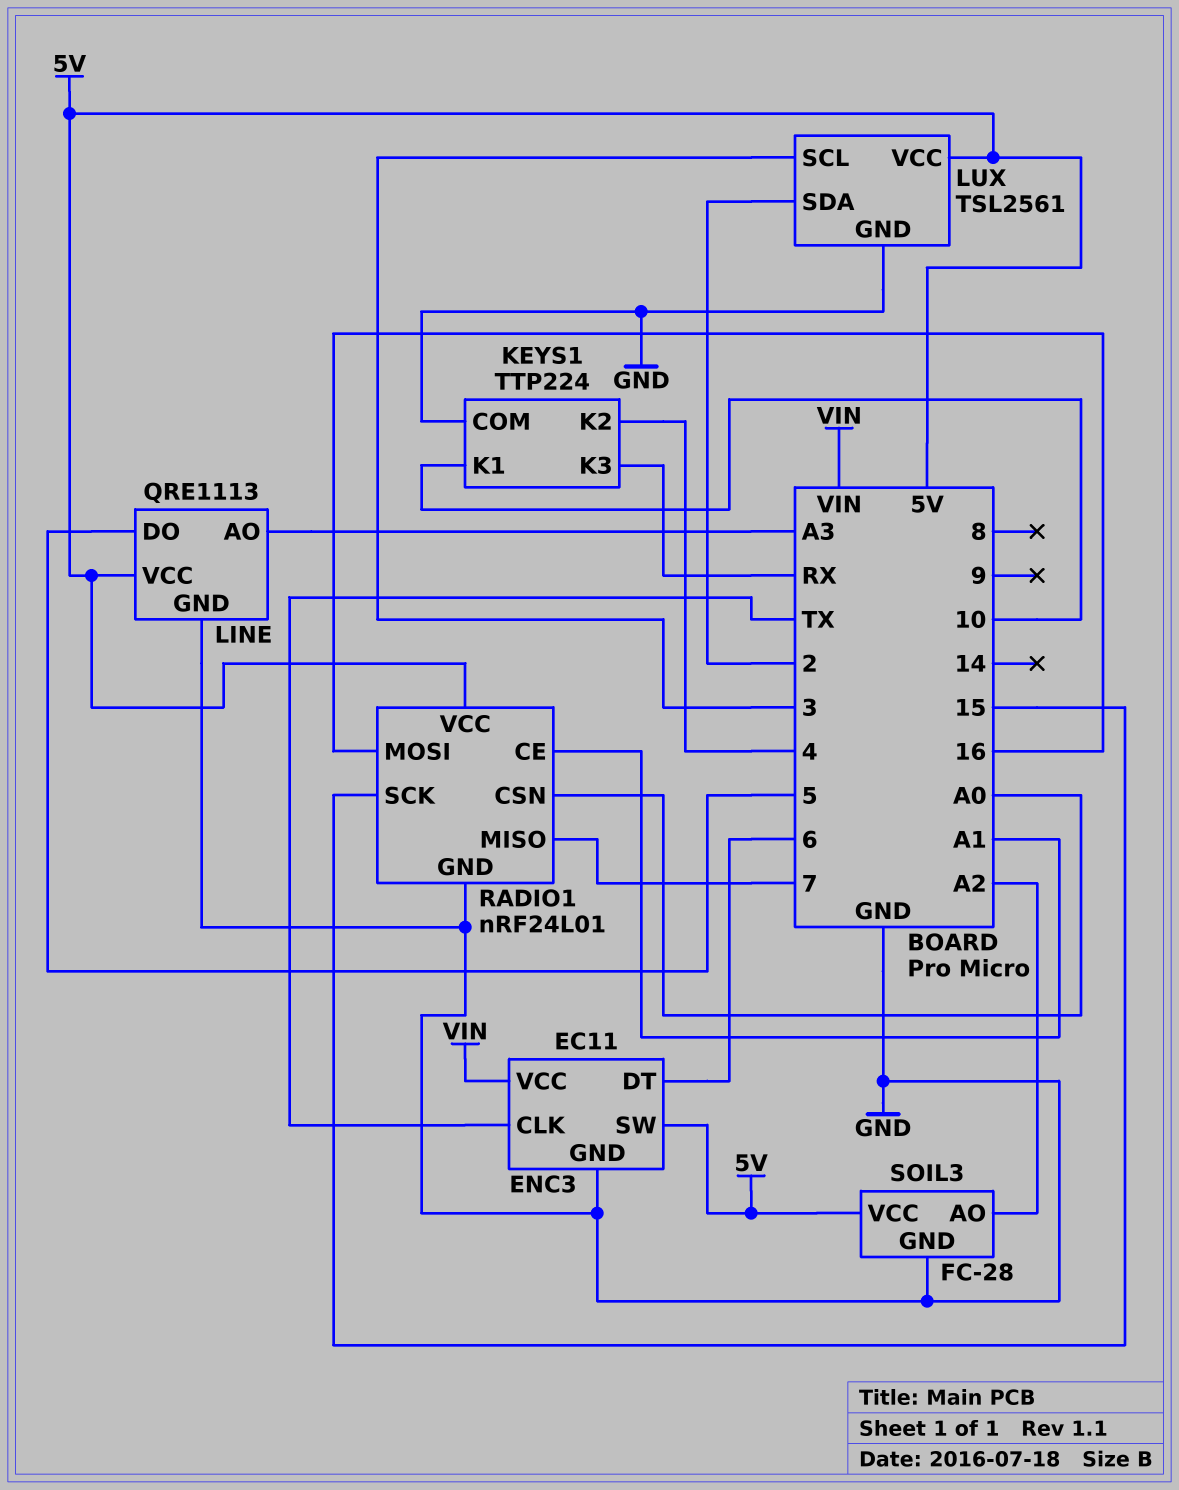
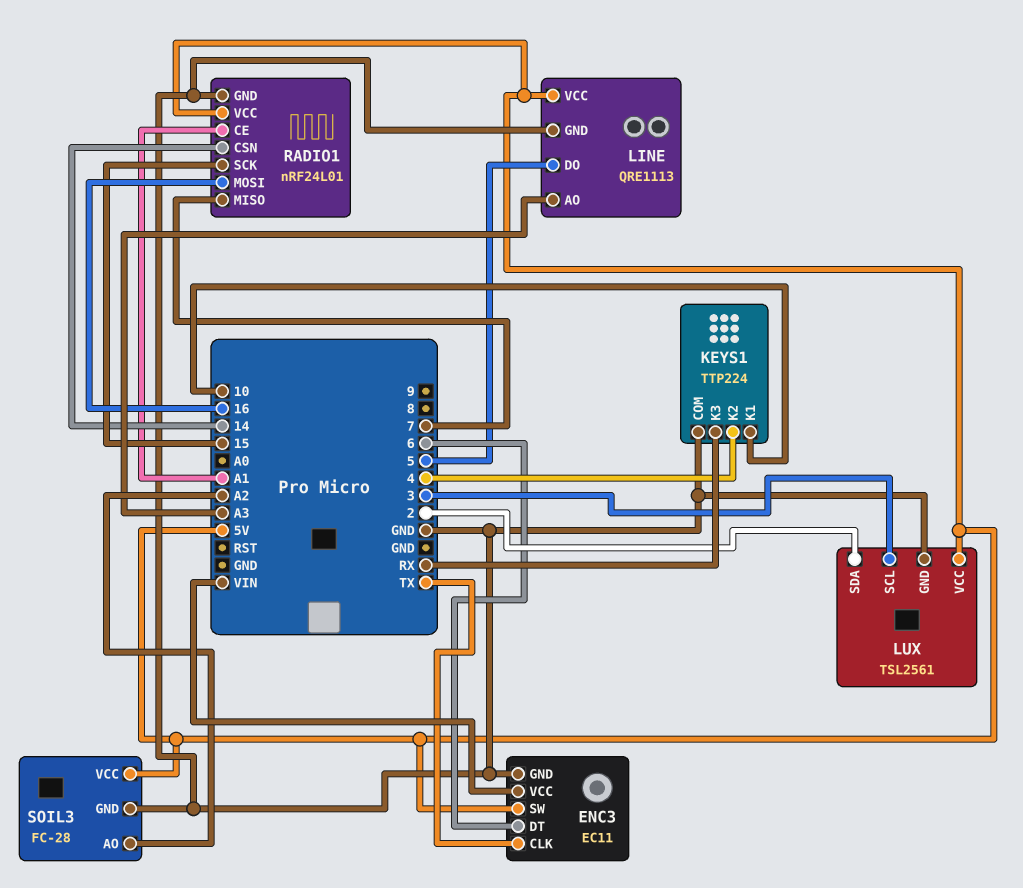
RADIO1 pin CSN: A0 -> 14

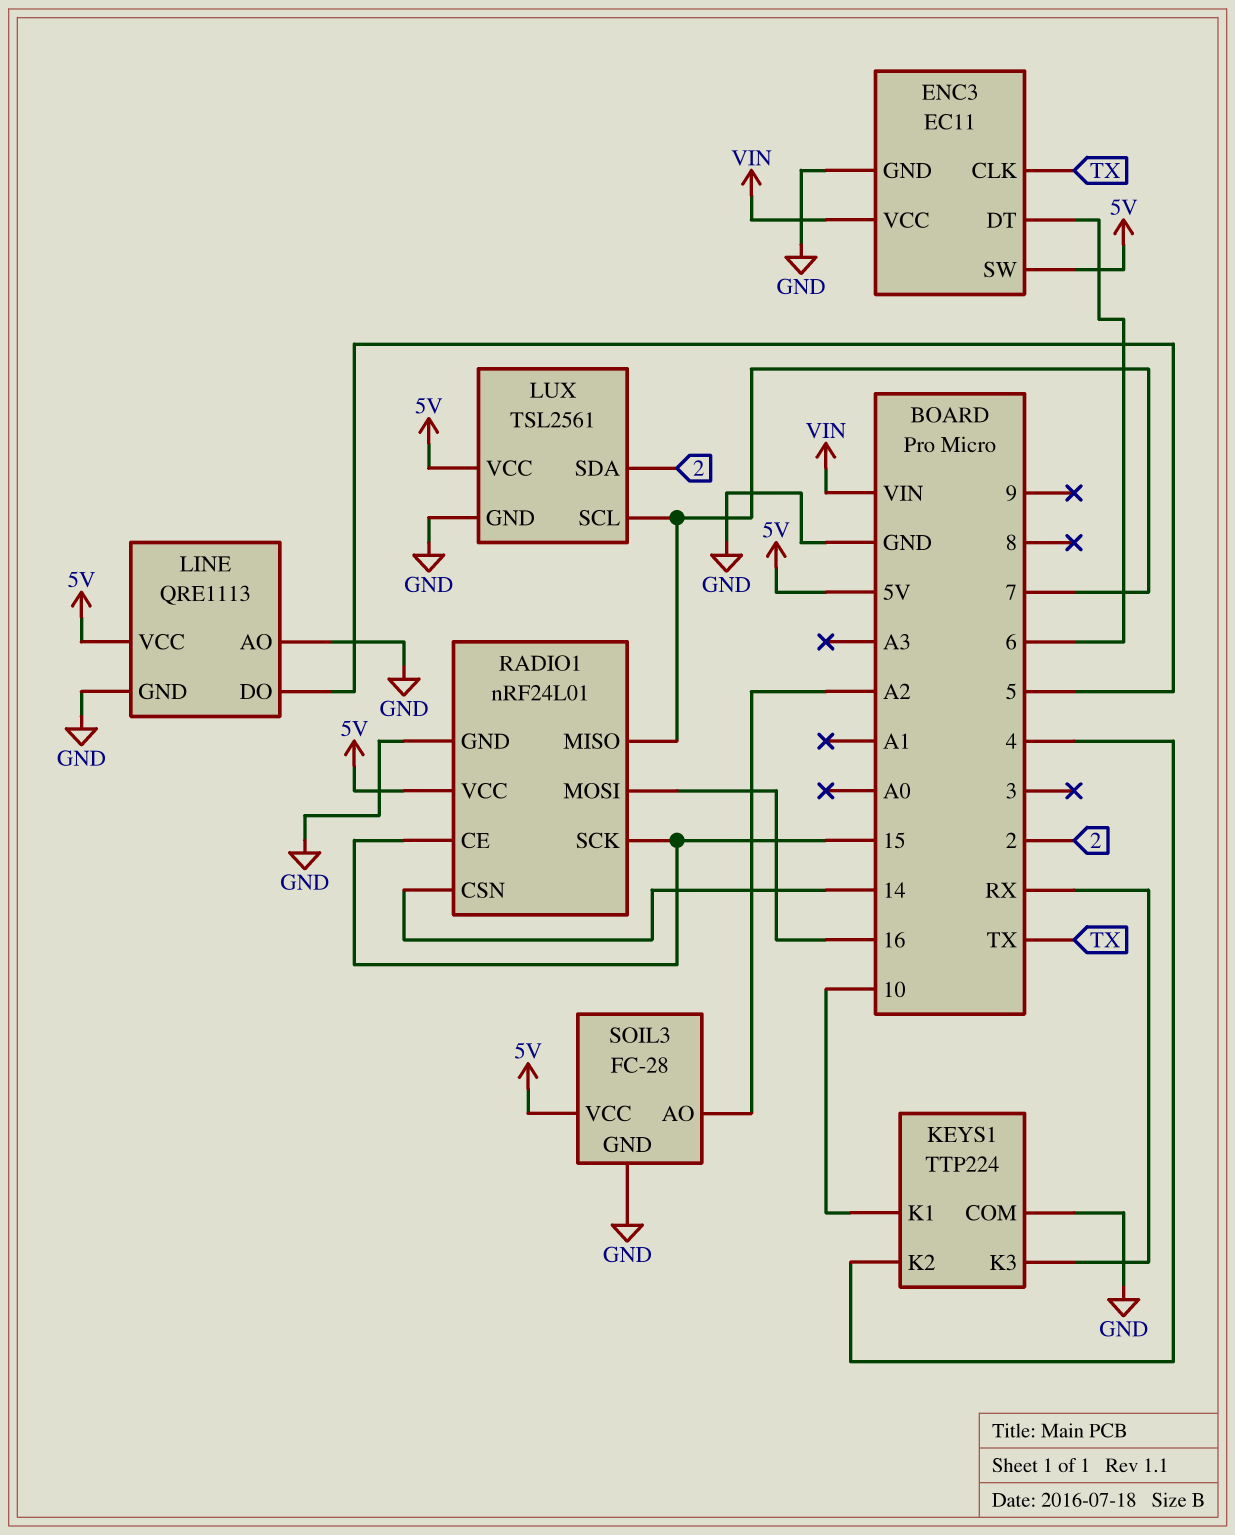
LINE pin AO: A3 -> GND
LUX pin SCL: 3 -> 7
RADIO1 pin CE: A1 -> 15

